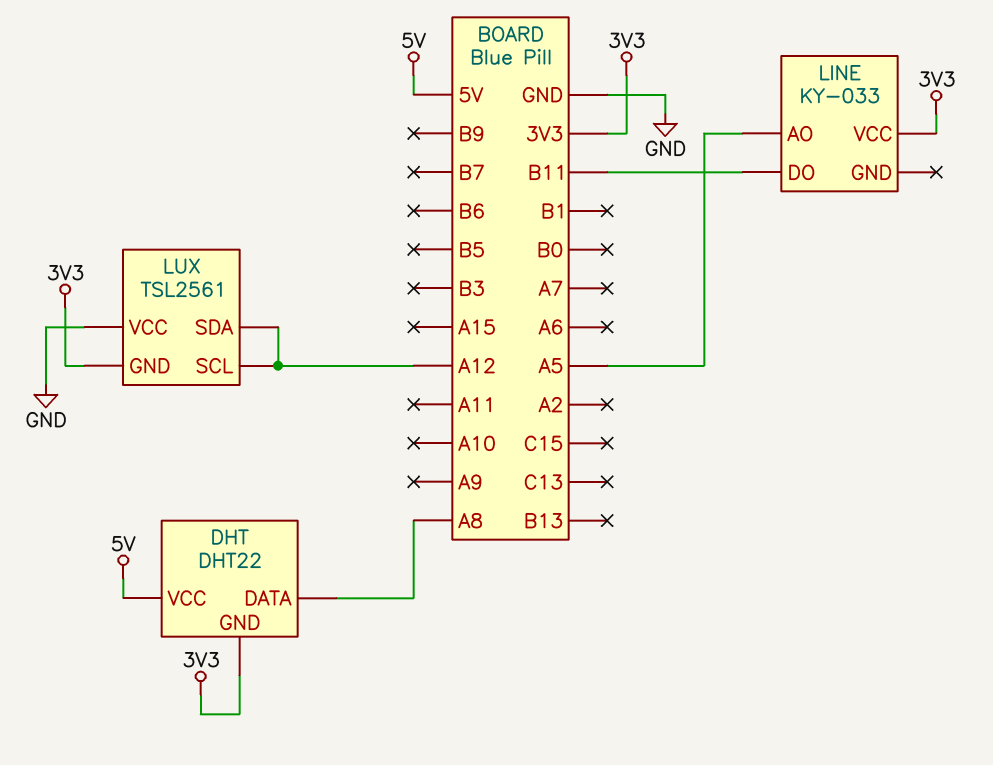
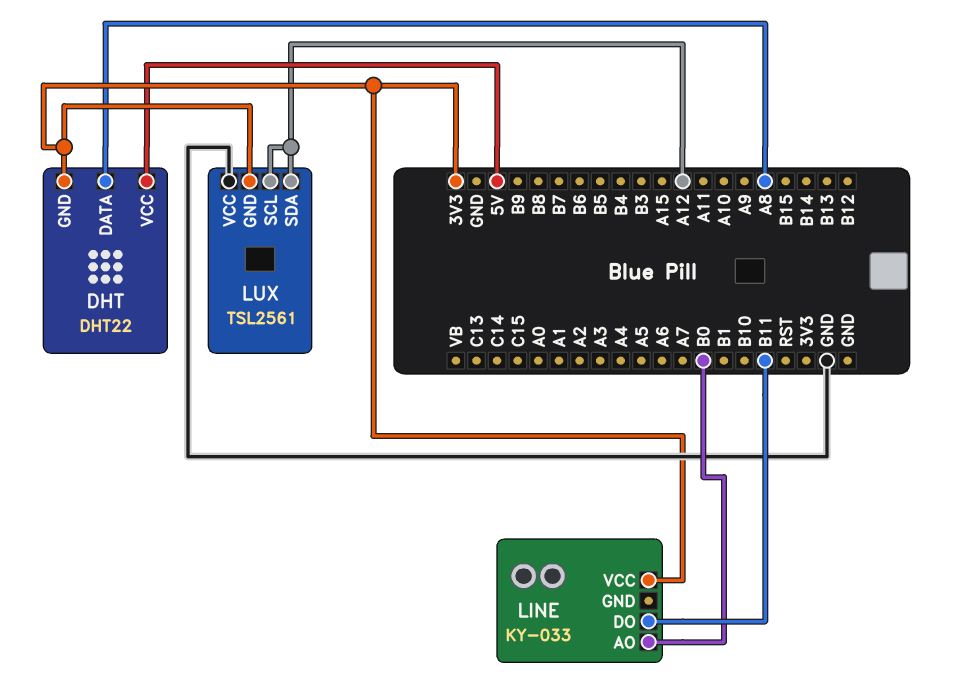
LINE pin AO: A5 -> B0

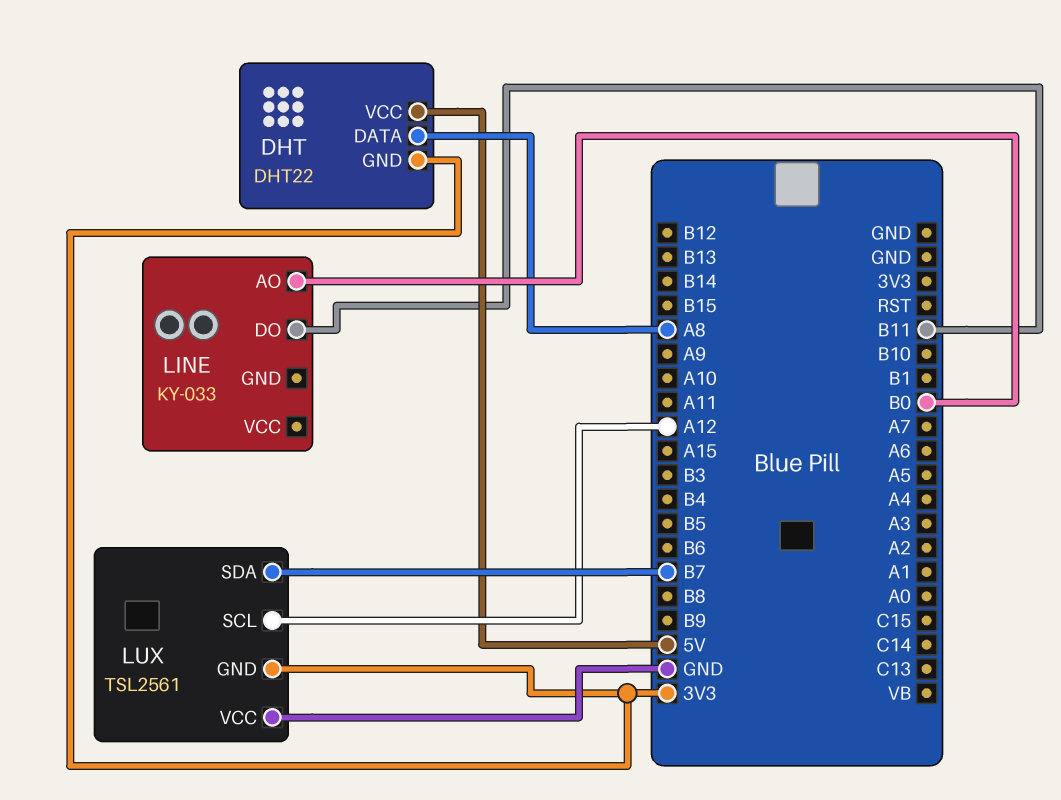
LINE pin VCC: 3V3 -> none
LUX pin SDA: A12 -> B7

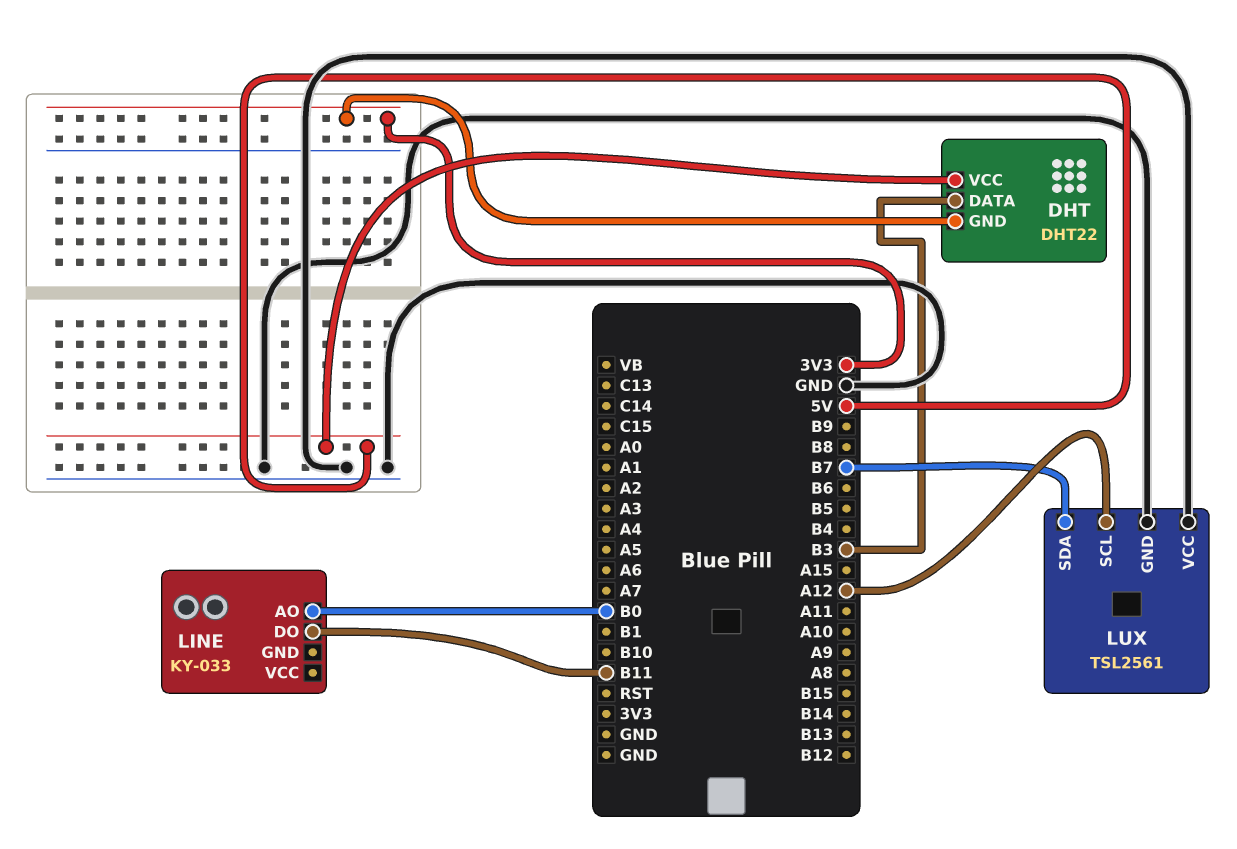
DHT pin DATA: A8 -> B3
LUX pin GND: 3V3 -> GND

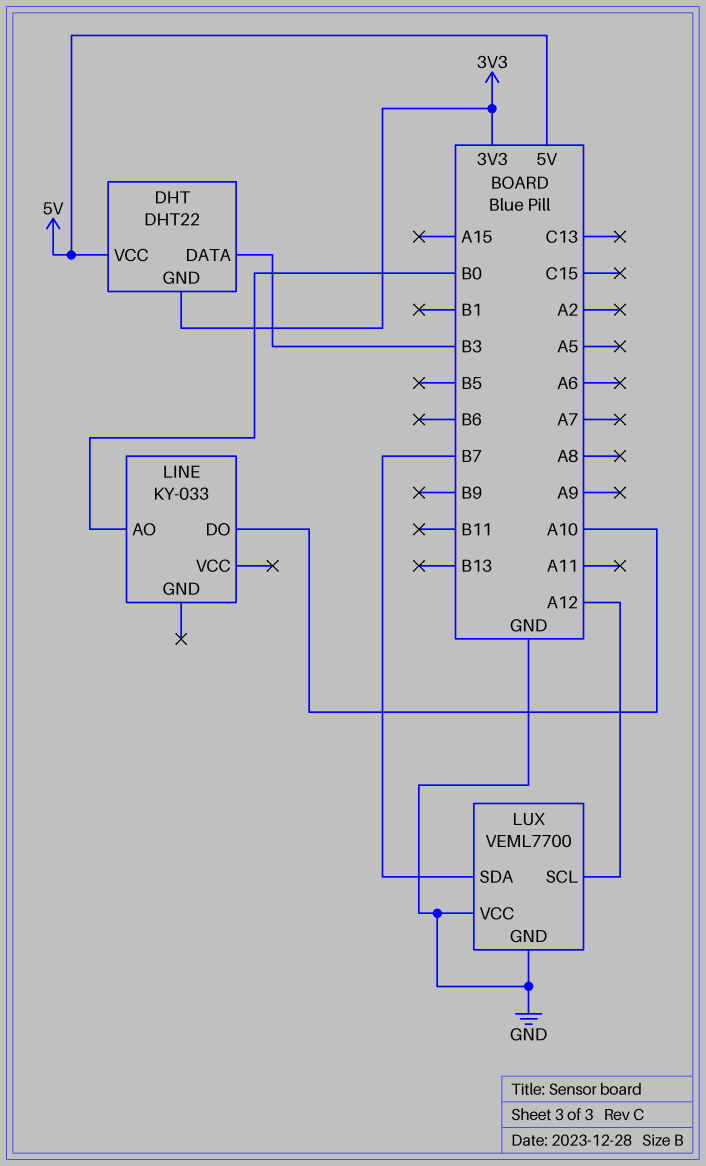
LINE pin DO: B11 -> A10
LUX: TSL2561 -> VEML7700

